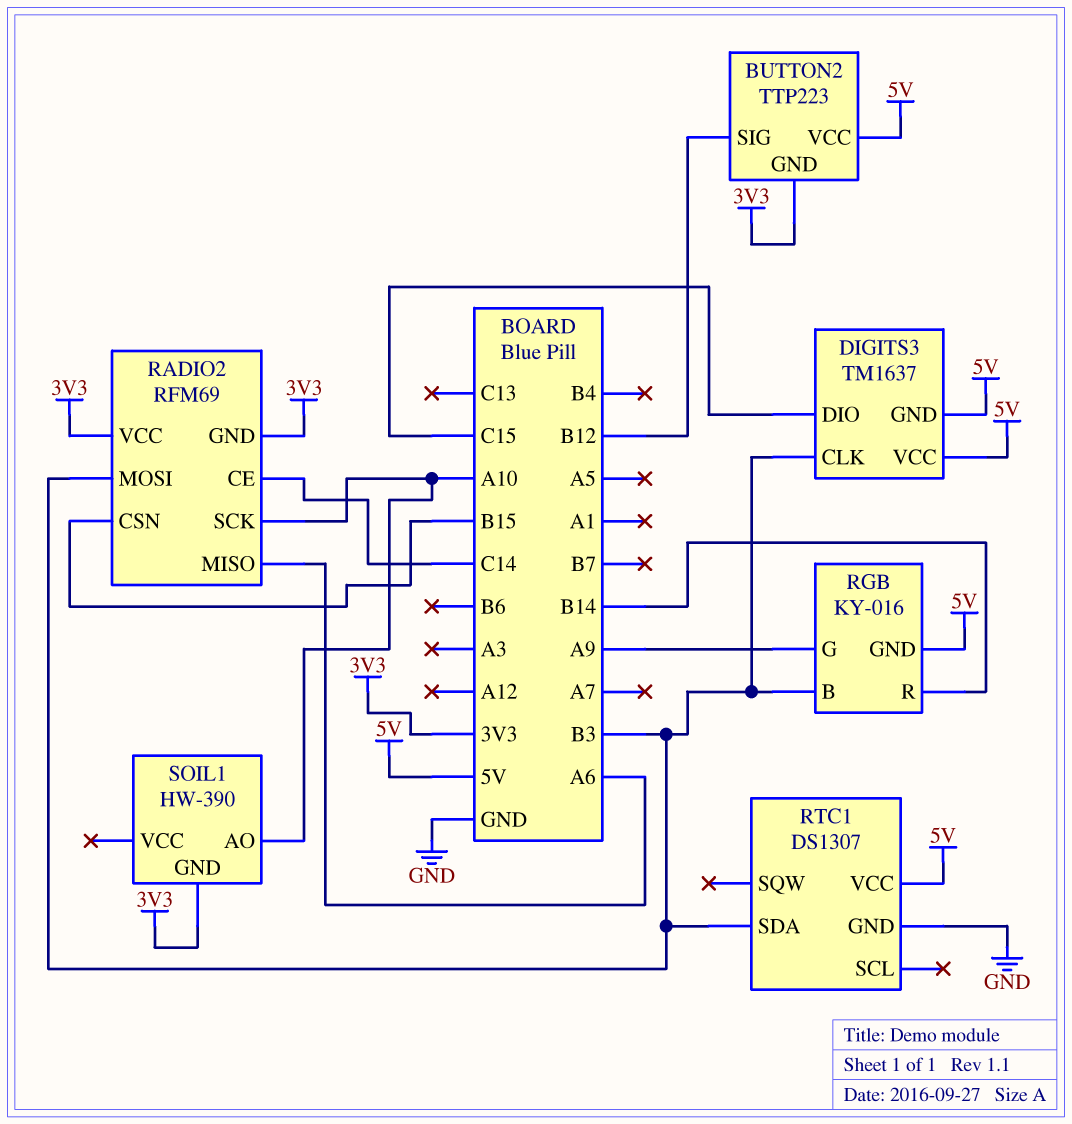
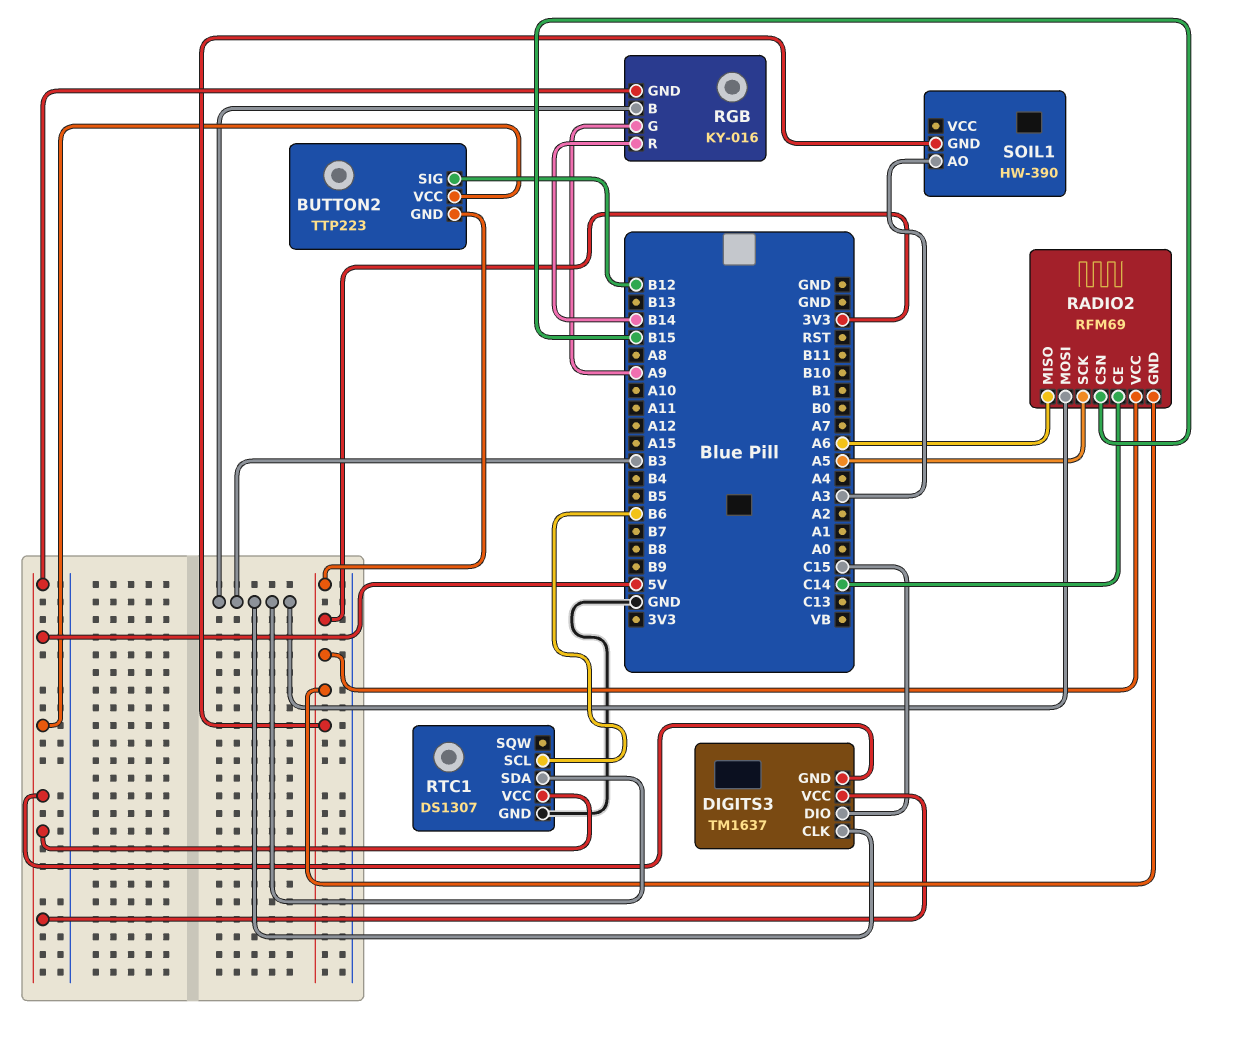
RADIO2 pin SCK: A10 -> A5
RTC1 pin SCL: none -> B6
SOIL1 pin AO: A10 -> A3

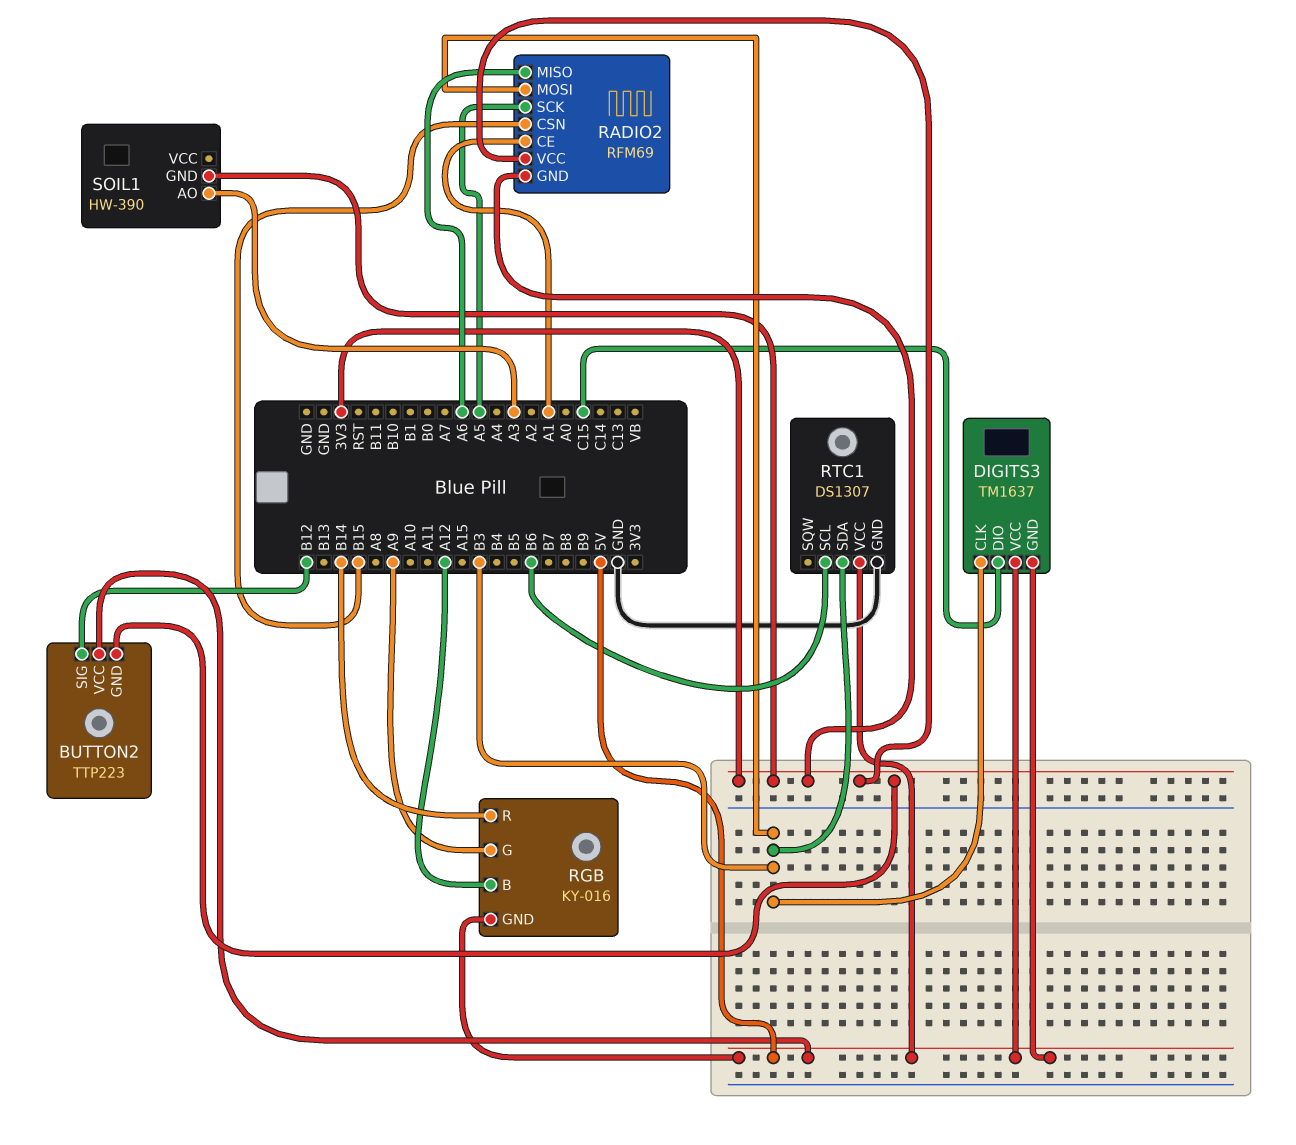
RADIO2 pin CE: C14 -> A1
RGB pin B: B3 -> A12

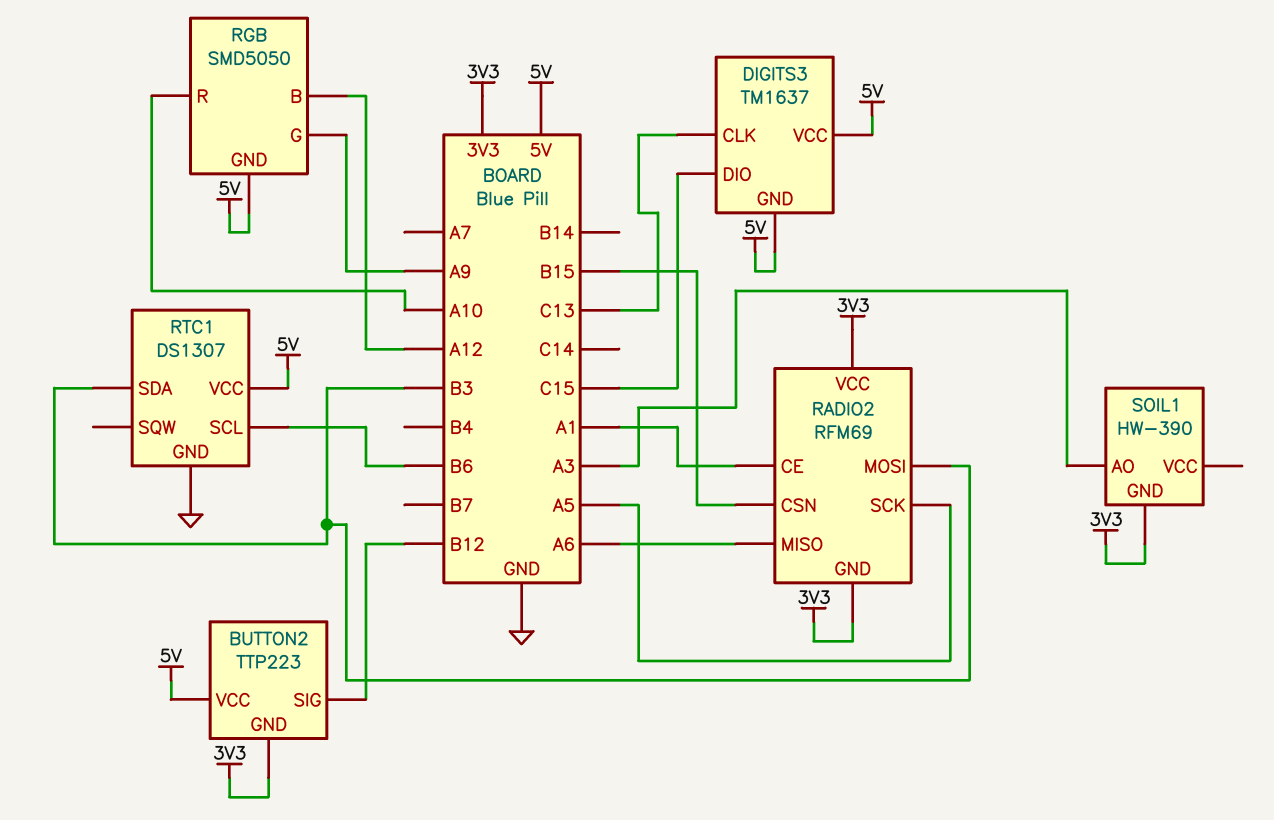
DIGITS3 pin CLK: B3 -> C13
RGB: KY-016 -> SMD5050
RGB pin R: B14 -> A10

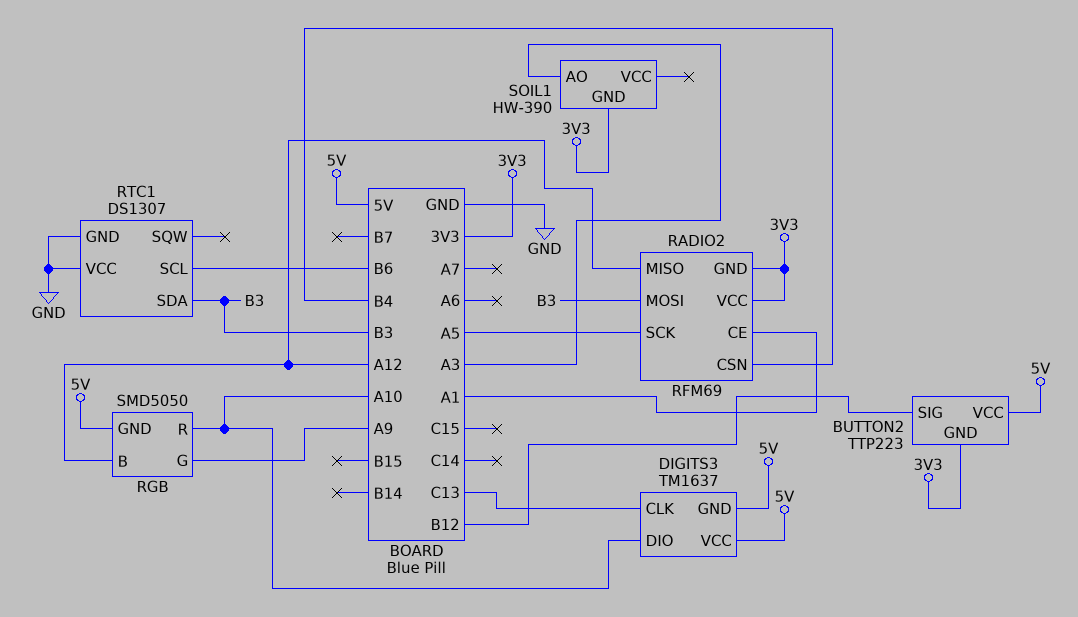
DIGITS3 pin DIO: C15 -> A10
RADIO2 pin CSN: B15 -> B4
RADIO2 pin MISO: A6 -> A12
RTC1 pin VCC: 5V -> GND

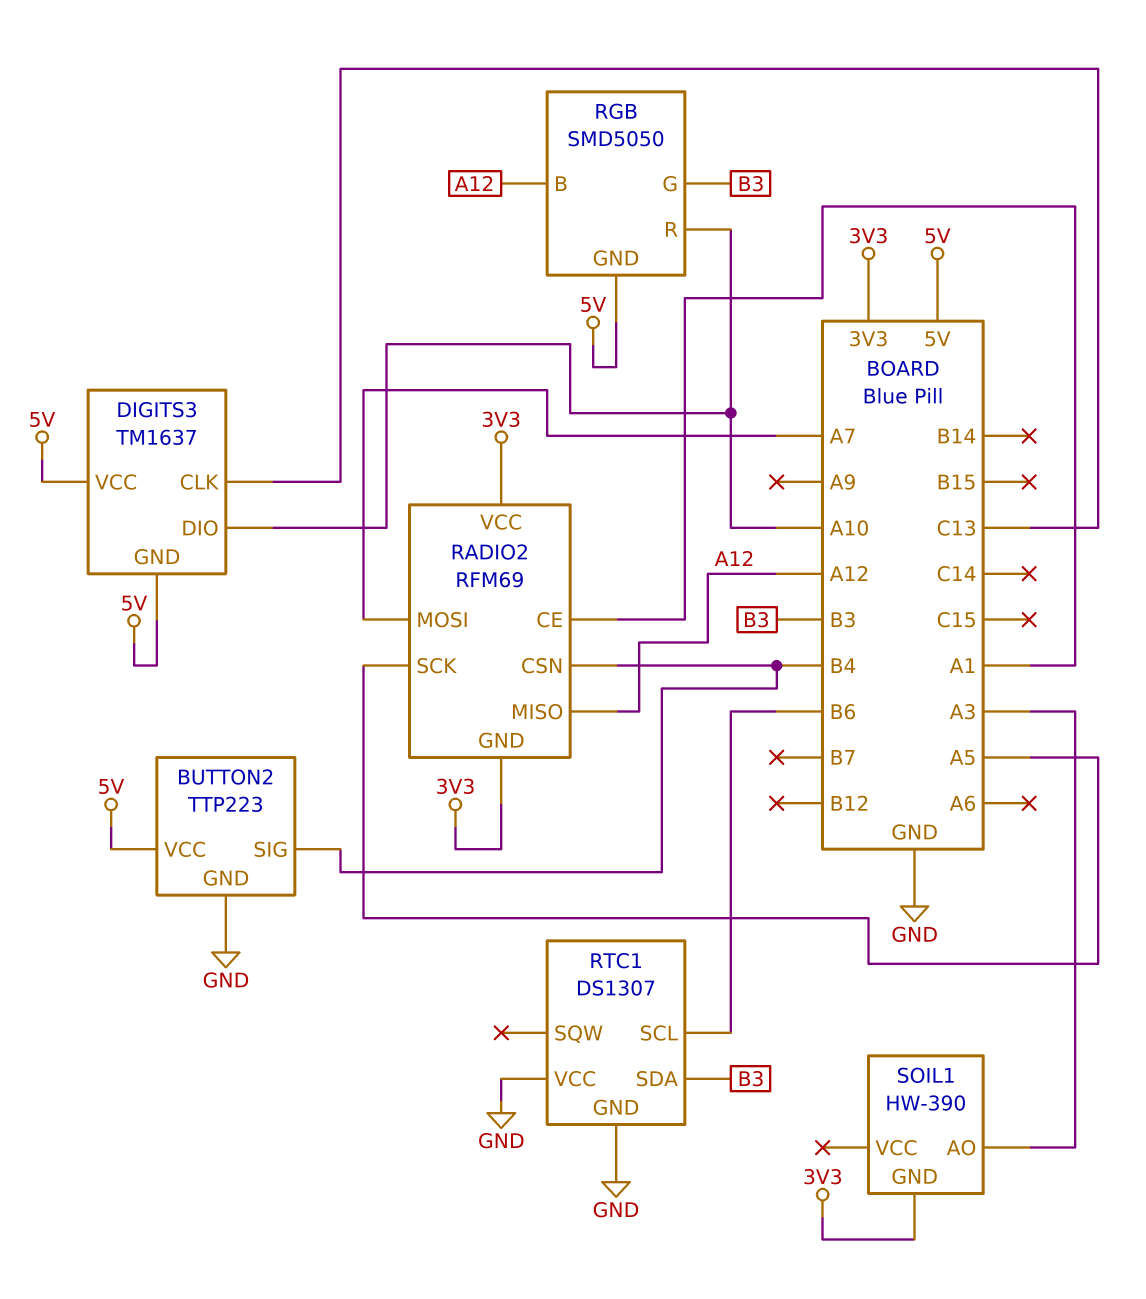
BUTTON2 pin GND: 3V3 -> GND
BUTTON2 pin SIG: B12 -> B4
RADIO2 pin MOSI: B3 -> A7
RGB pin G: A9 -> B3

